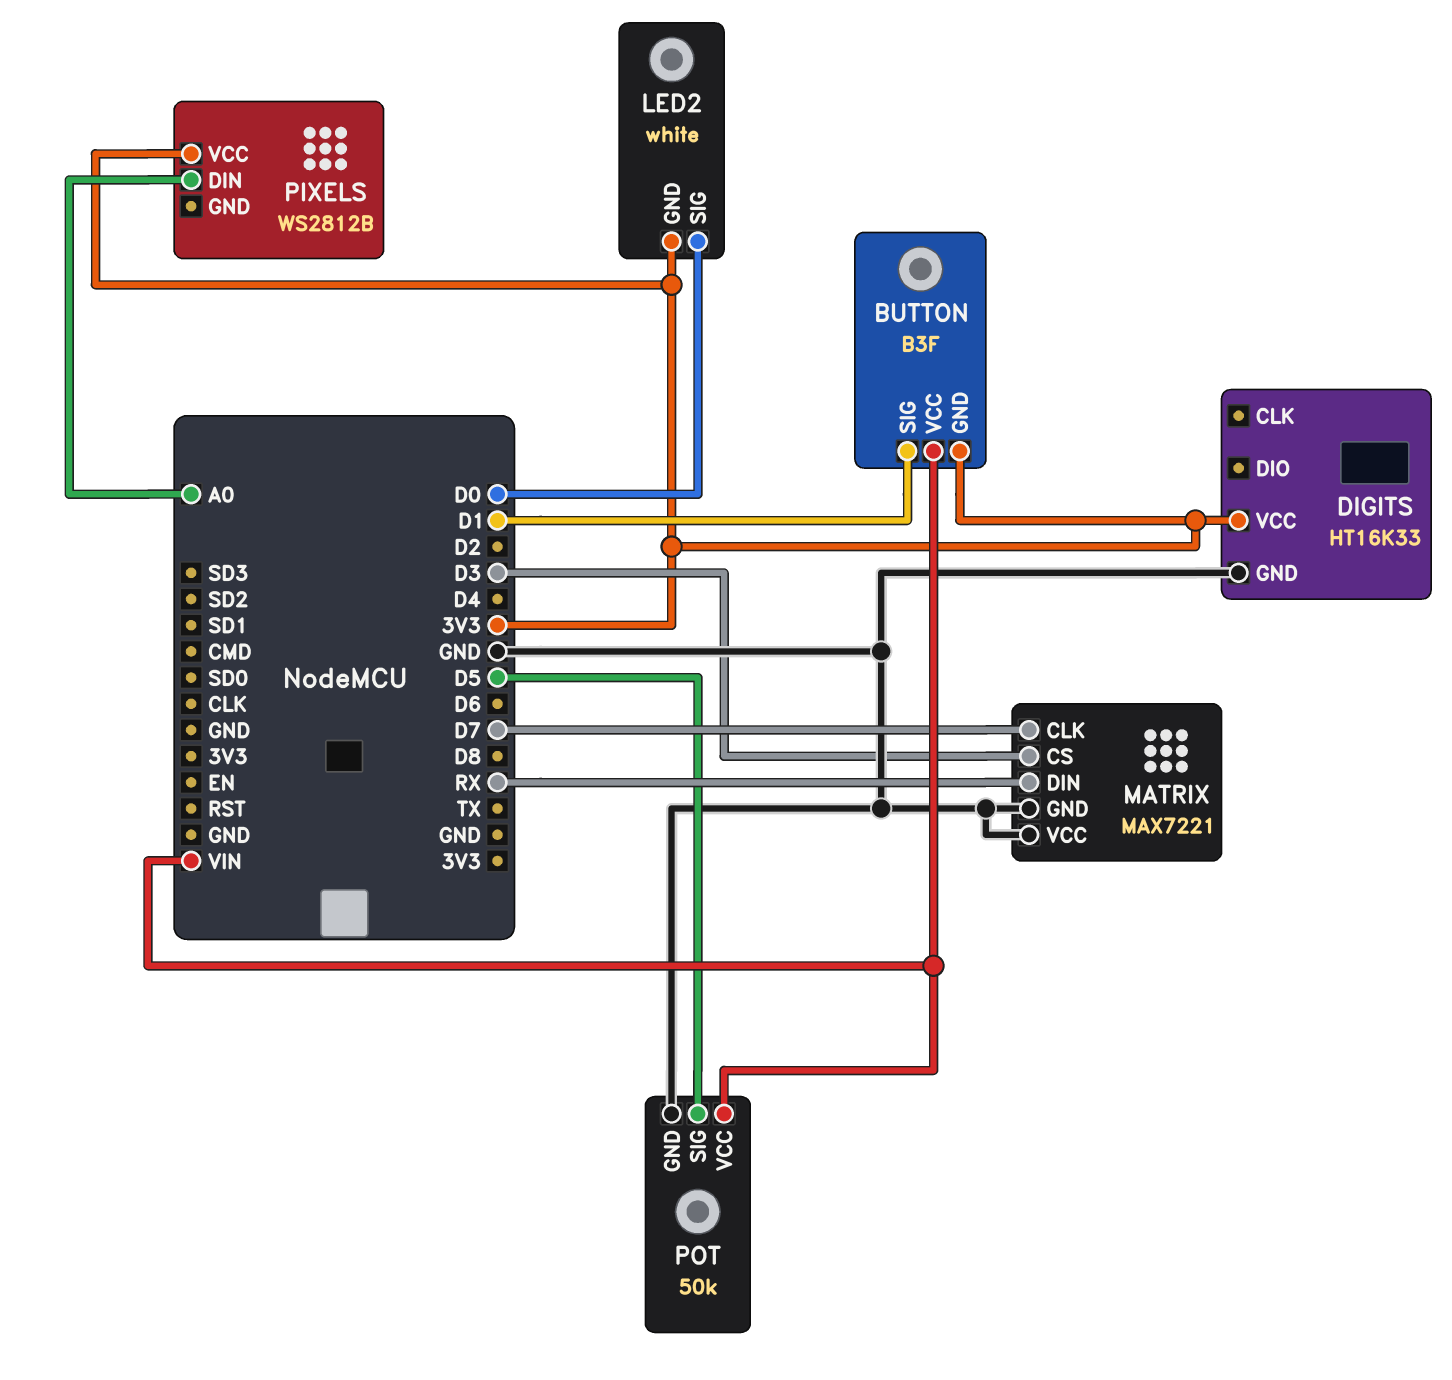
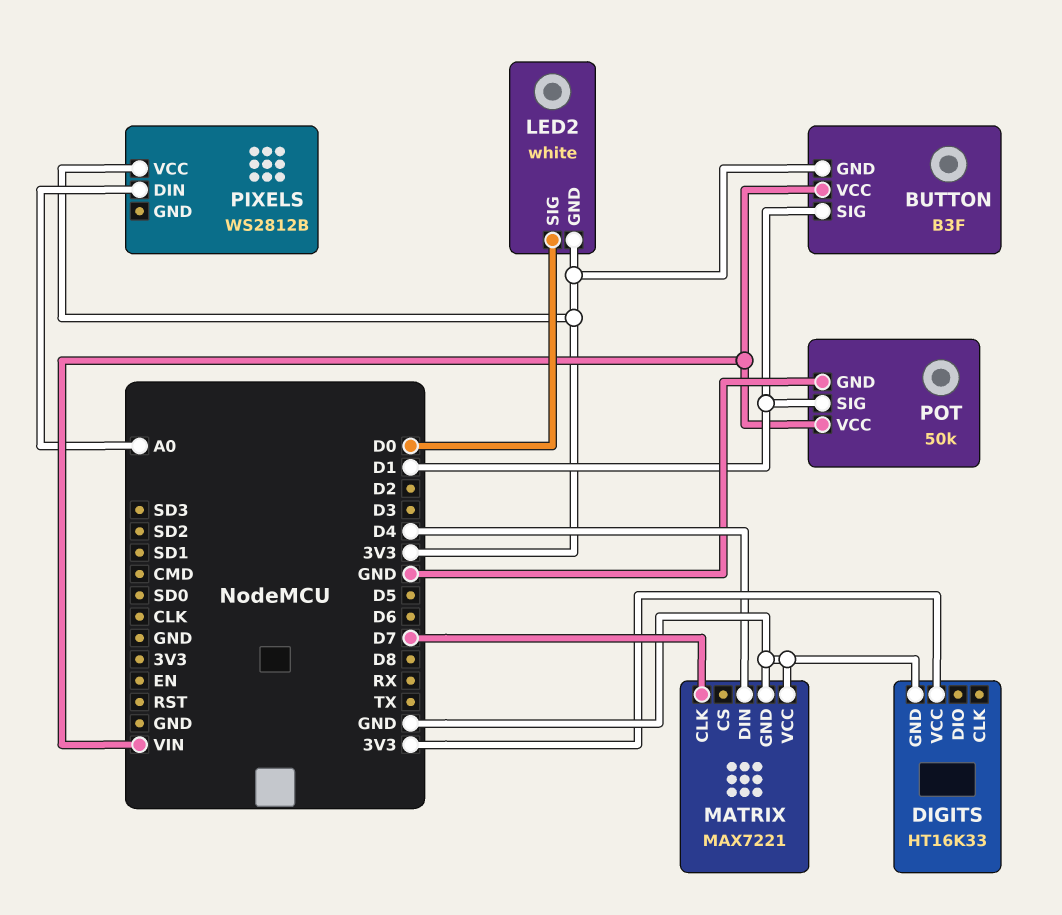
MATRIX pin CS: D3 -> none
MATRIX pin DIN: RX -> D4
POT pin SIG: D5 -> D1

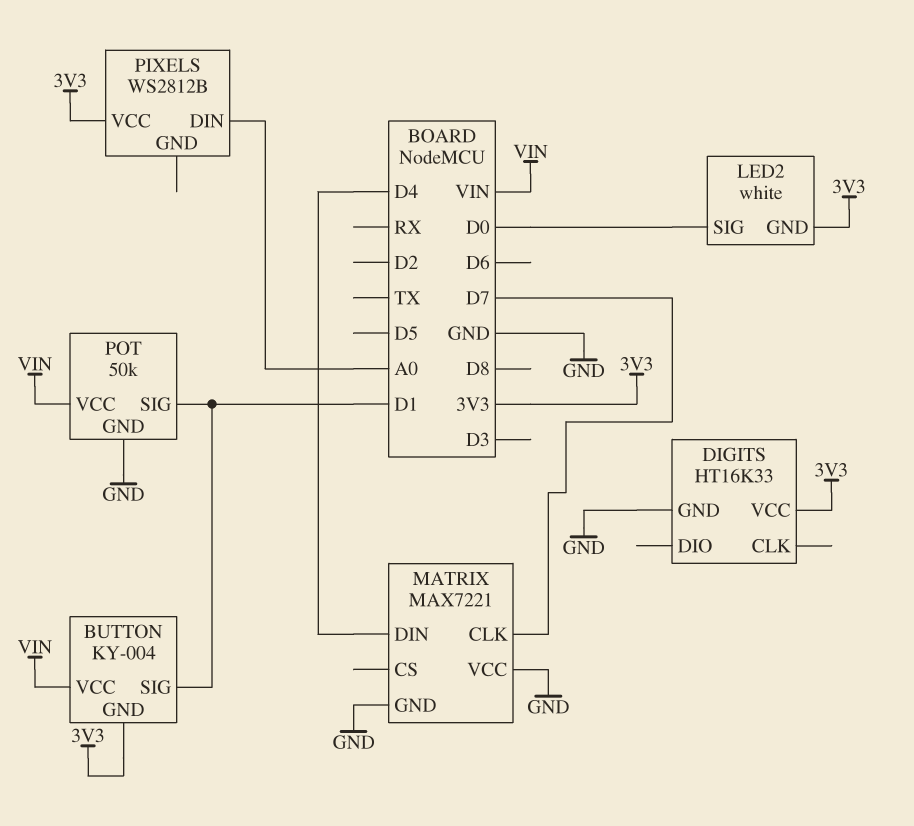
BUTTON: B3F -> KY-004

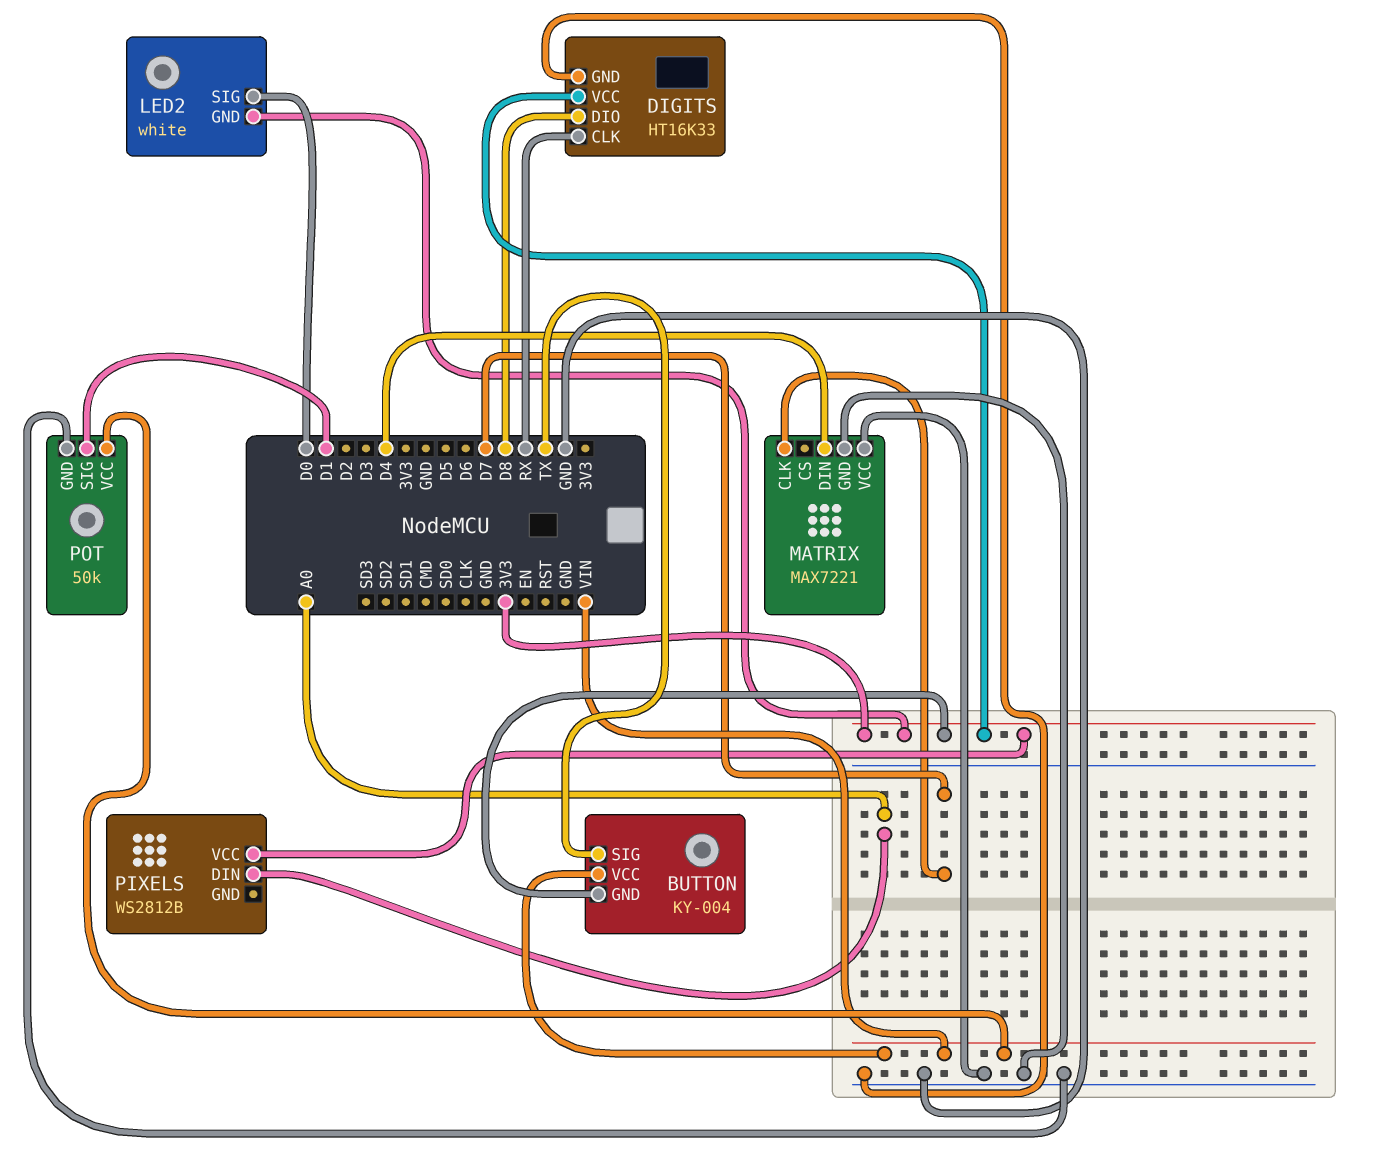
BUTTON pin SIG: D1 -> TX
DIGITS pin CLK: none -> RX
DIGITS pin DIO: none -> D8

